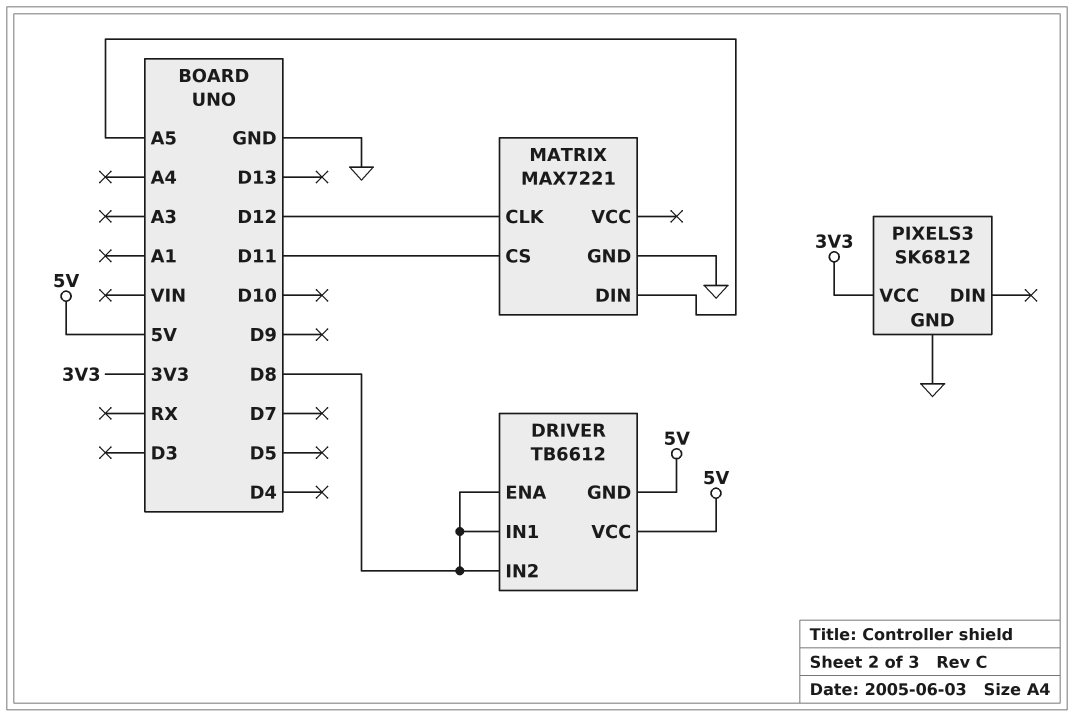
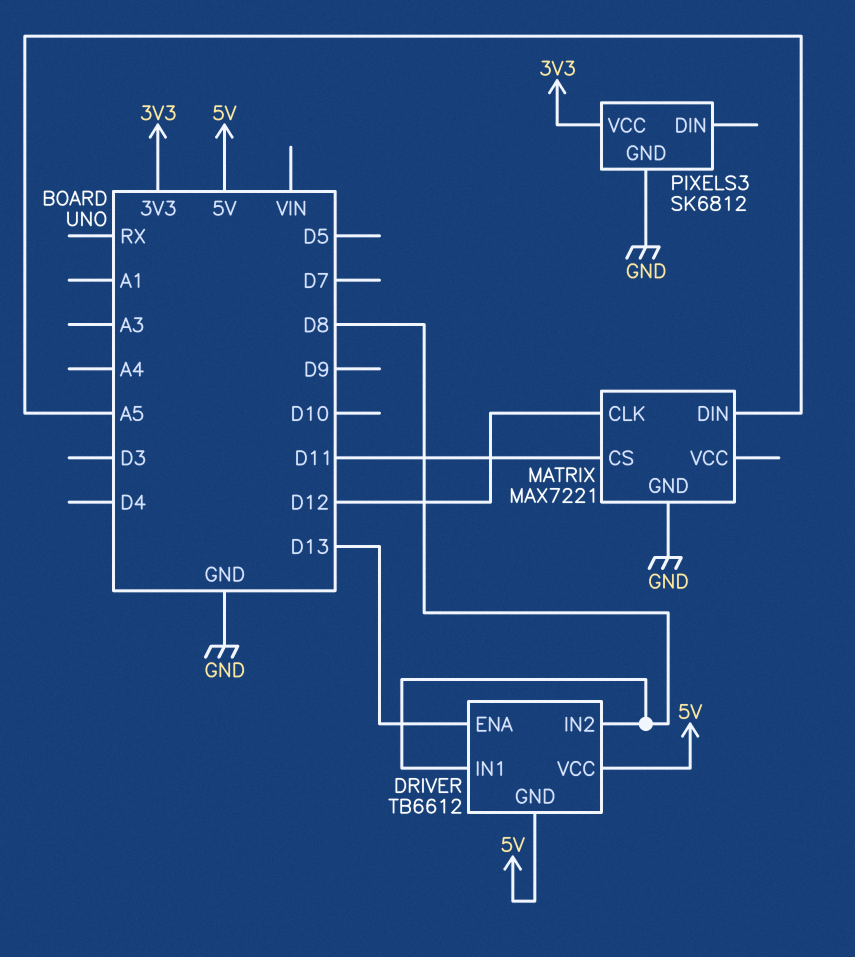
DRIVER pin ENA: D8 -> D13

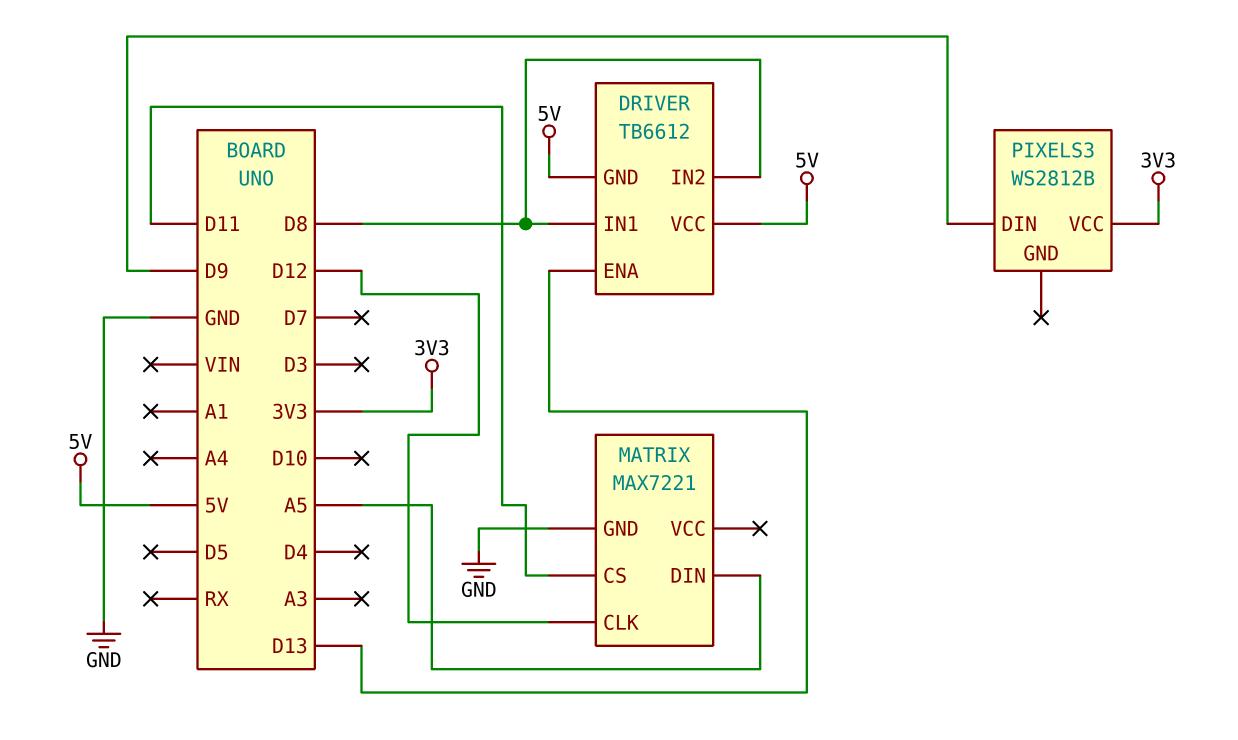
PIXELS3: SK6812 -> WS2812B
PIXELS3 pin DIN: none -> D9
PIXELS3 pin GND: GND -> none

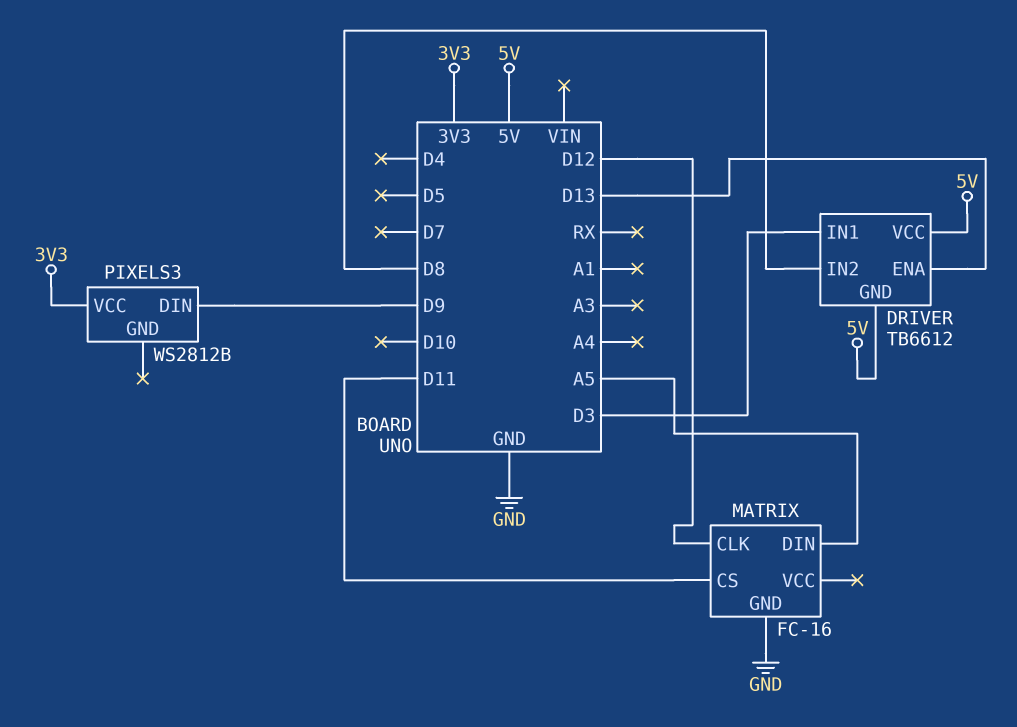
DRIVER pin IN1: D8 -> D3
MATRIX: MAX7221 -> FC-16

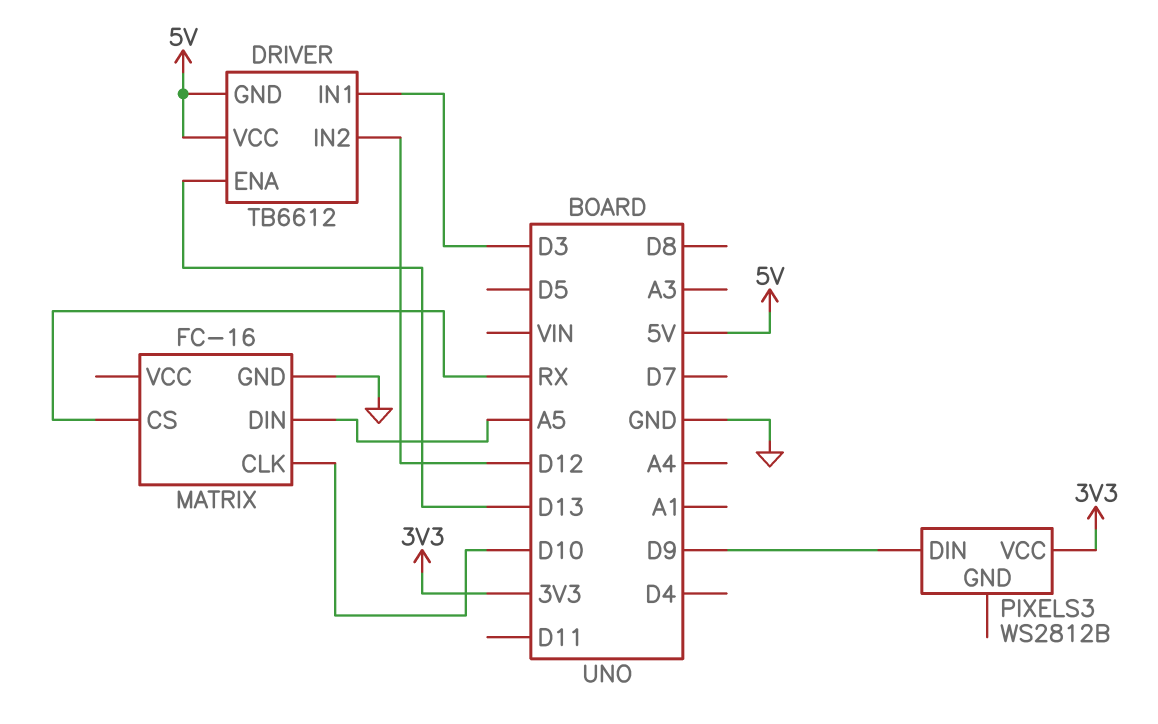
DRIVER pin IN2: D8 -> D12
MATRIX pin CLK: D12 -> D10
MATRIX pin CS: D11 -> RX

